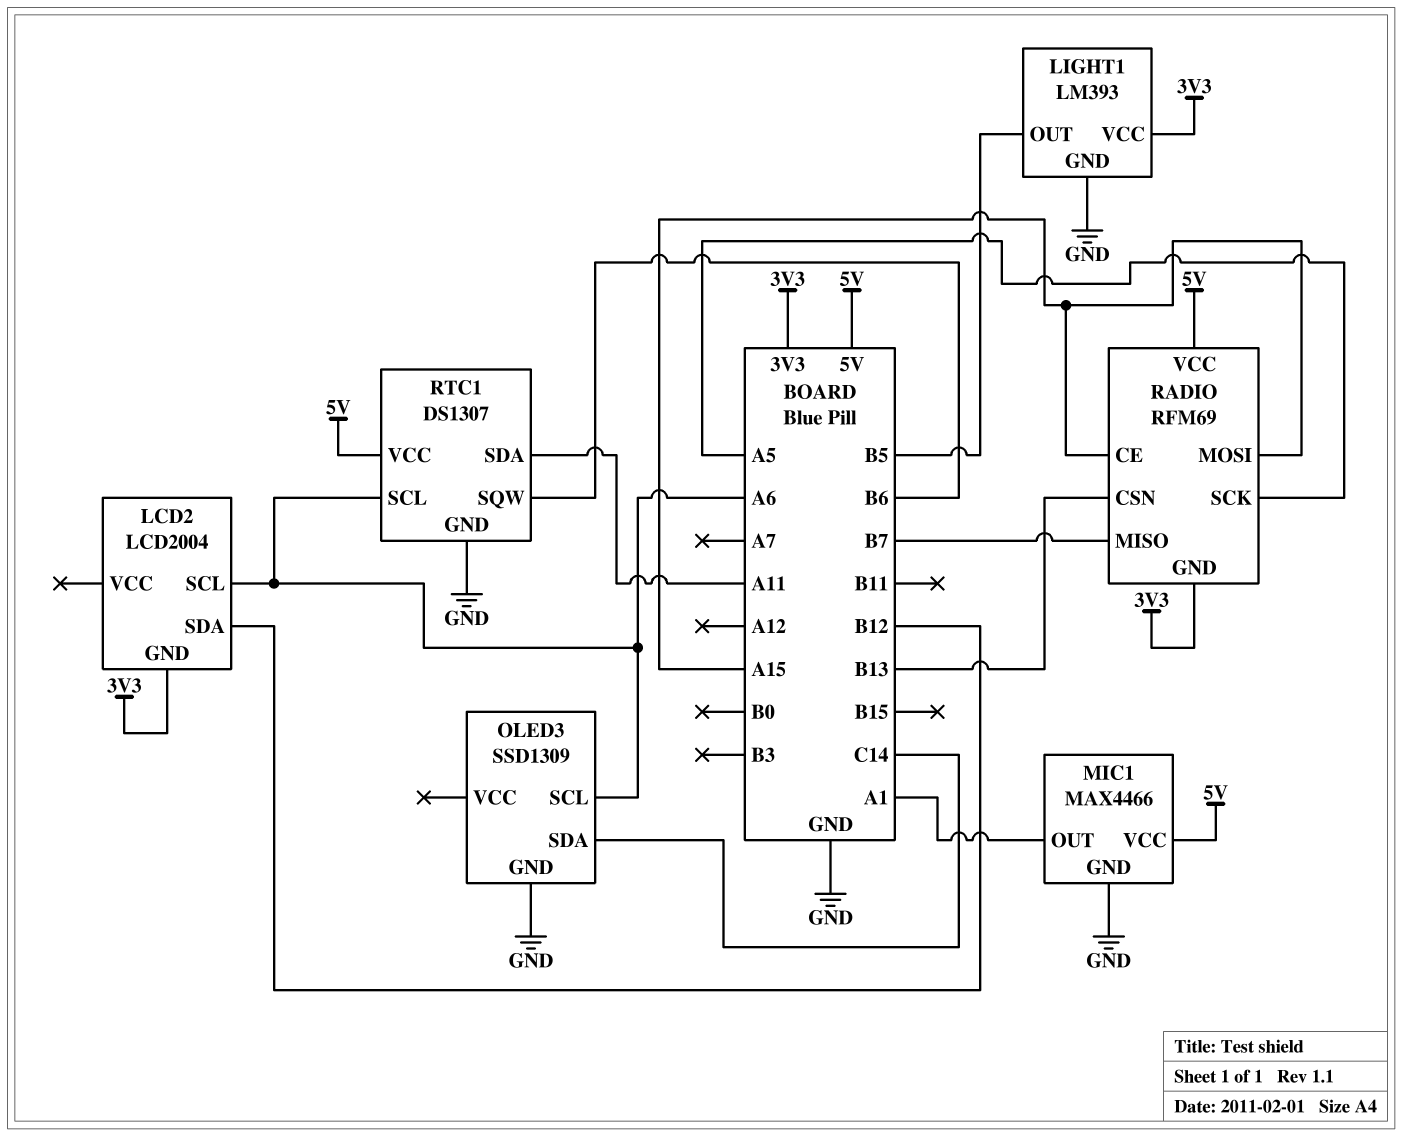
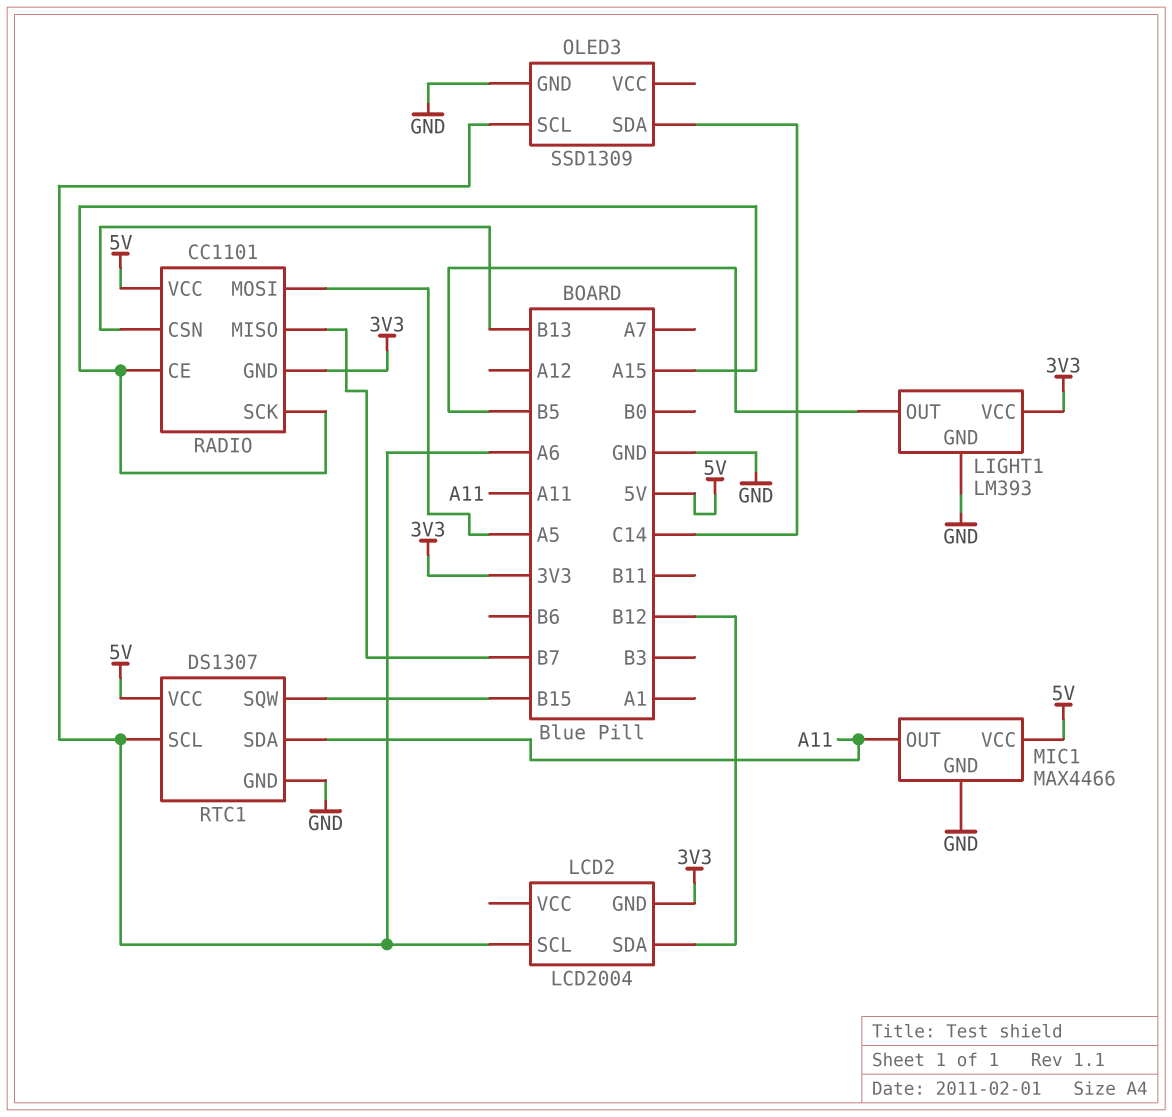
MIC1 pin OUT: A1 -> A11
RADIO: RFM69 -> CC1101
RADIO pin MOSI: A15 -> A5
RADIO pin SCK: A5 -> A15
RTC1 pin SQW: B6 -> B15

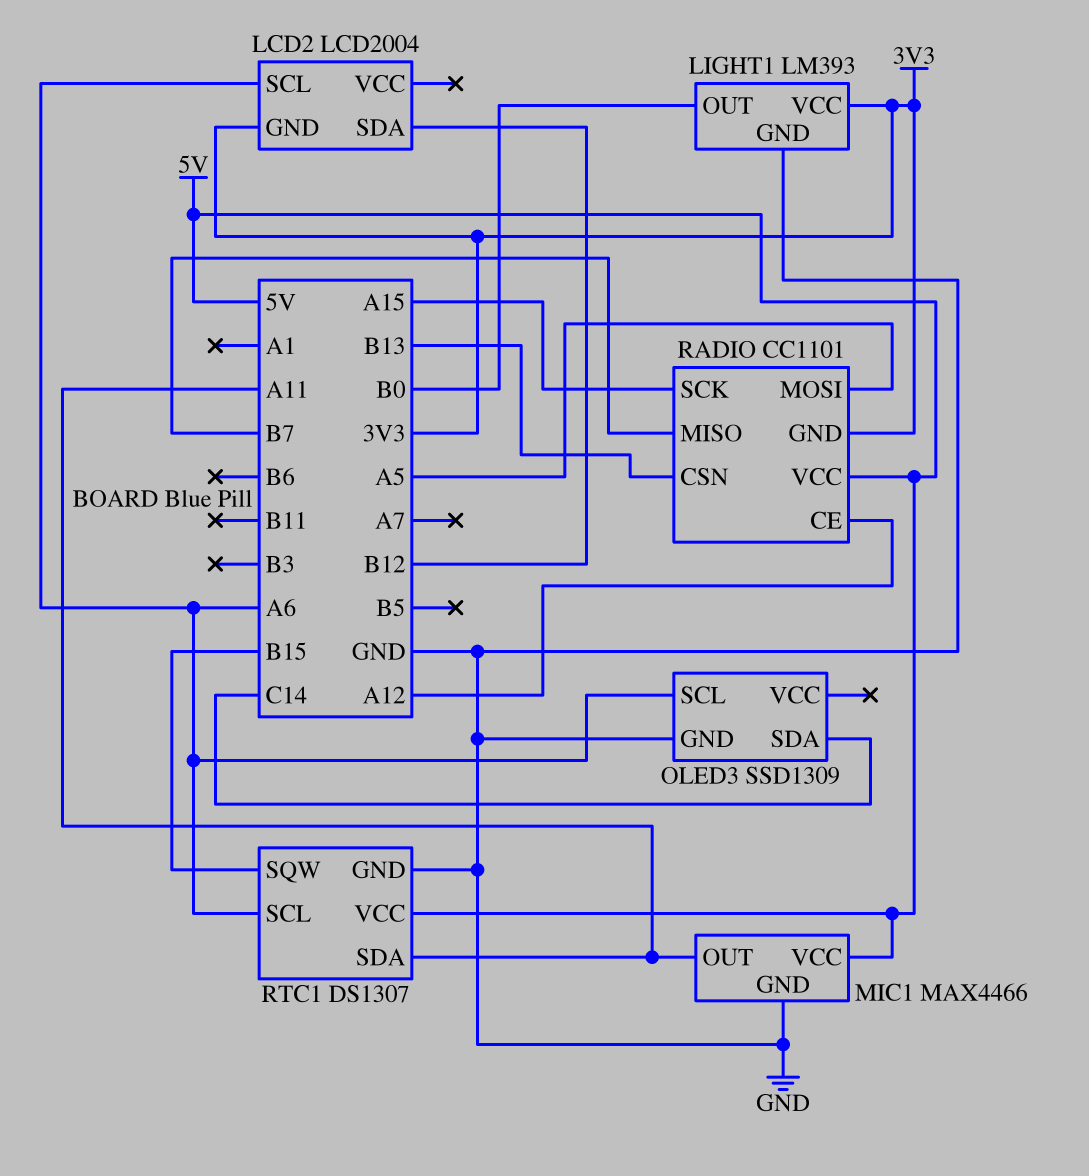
LIGHT1 pin OUT: B5 -> B0
RADIO pin CE: A15 -> A12

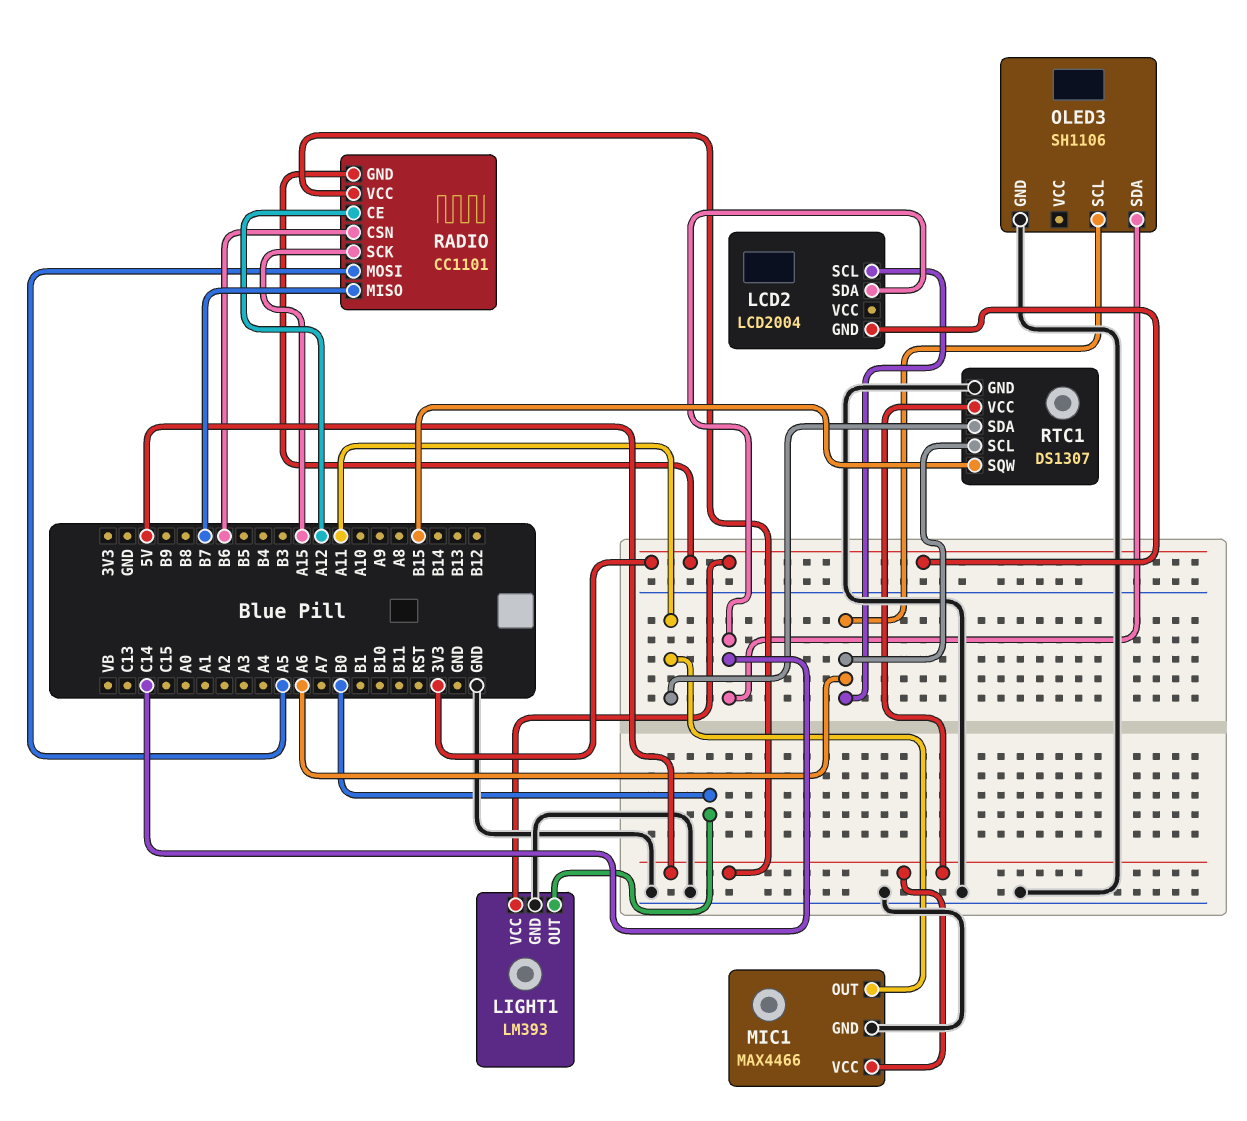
LCD2 pin SDA: B12 -> C14
OLED3: SSD1309 -> SH1106
RADIO pin CSN: B13 -> B6

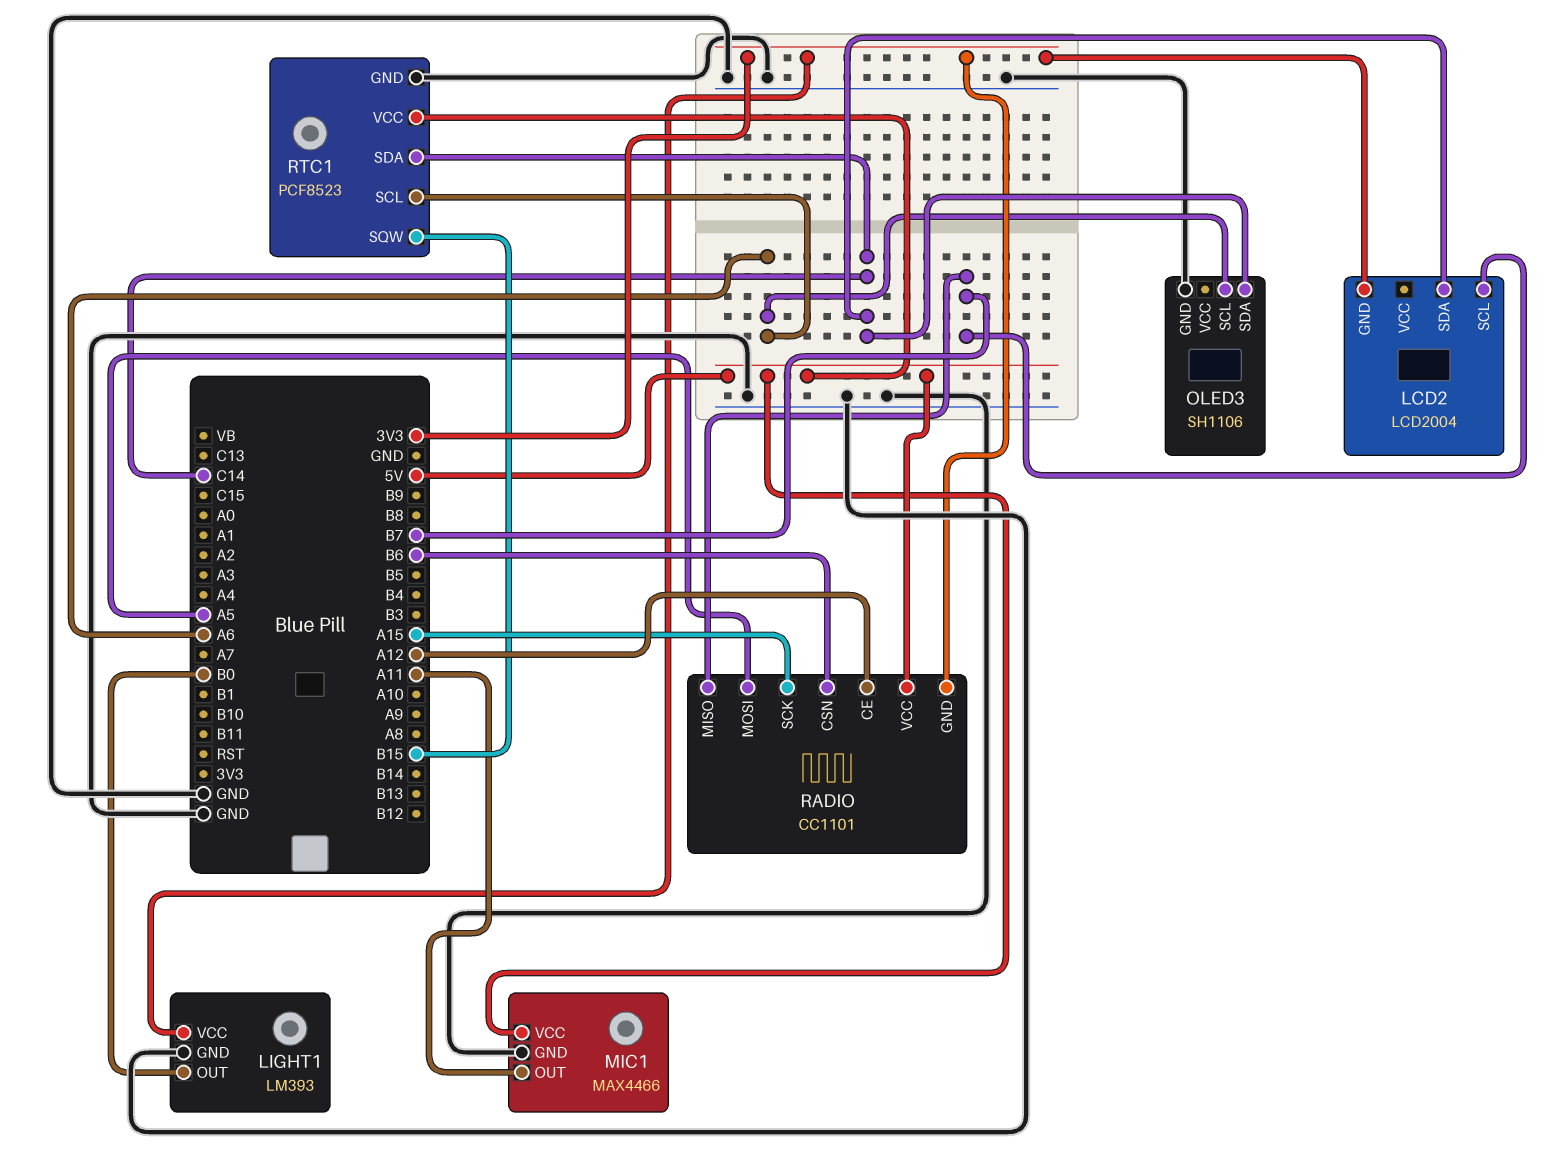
LCD2 pin SCL: A6 -> B7
RTC1: DS1307 -> PCF8523
RTC1 pin SDA: A11 -> C14

